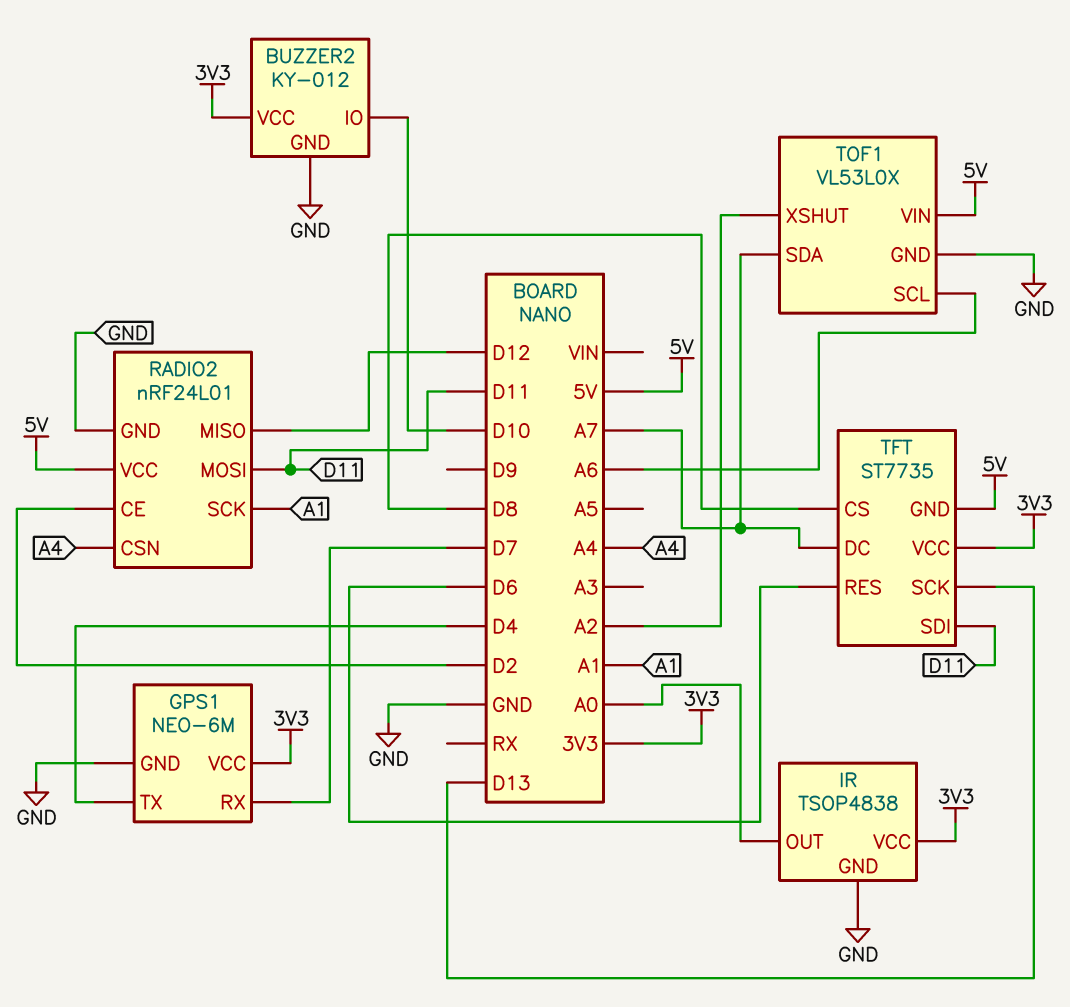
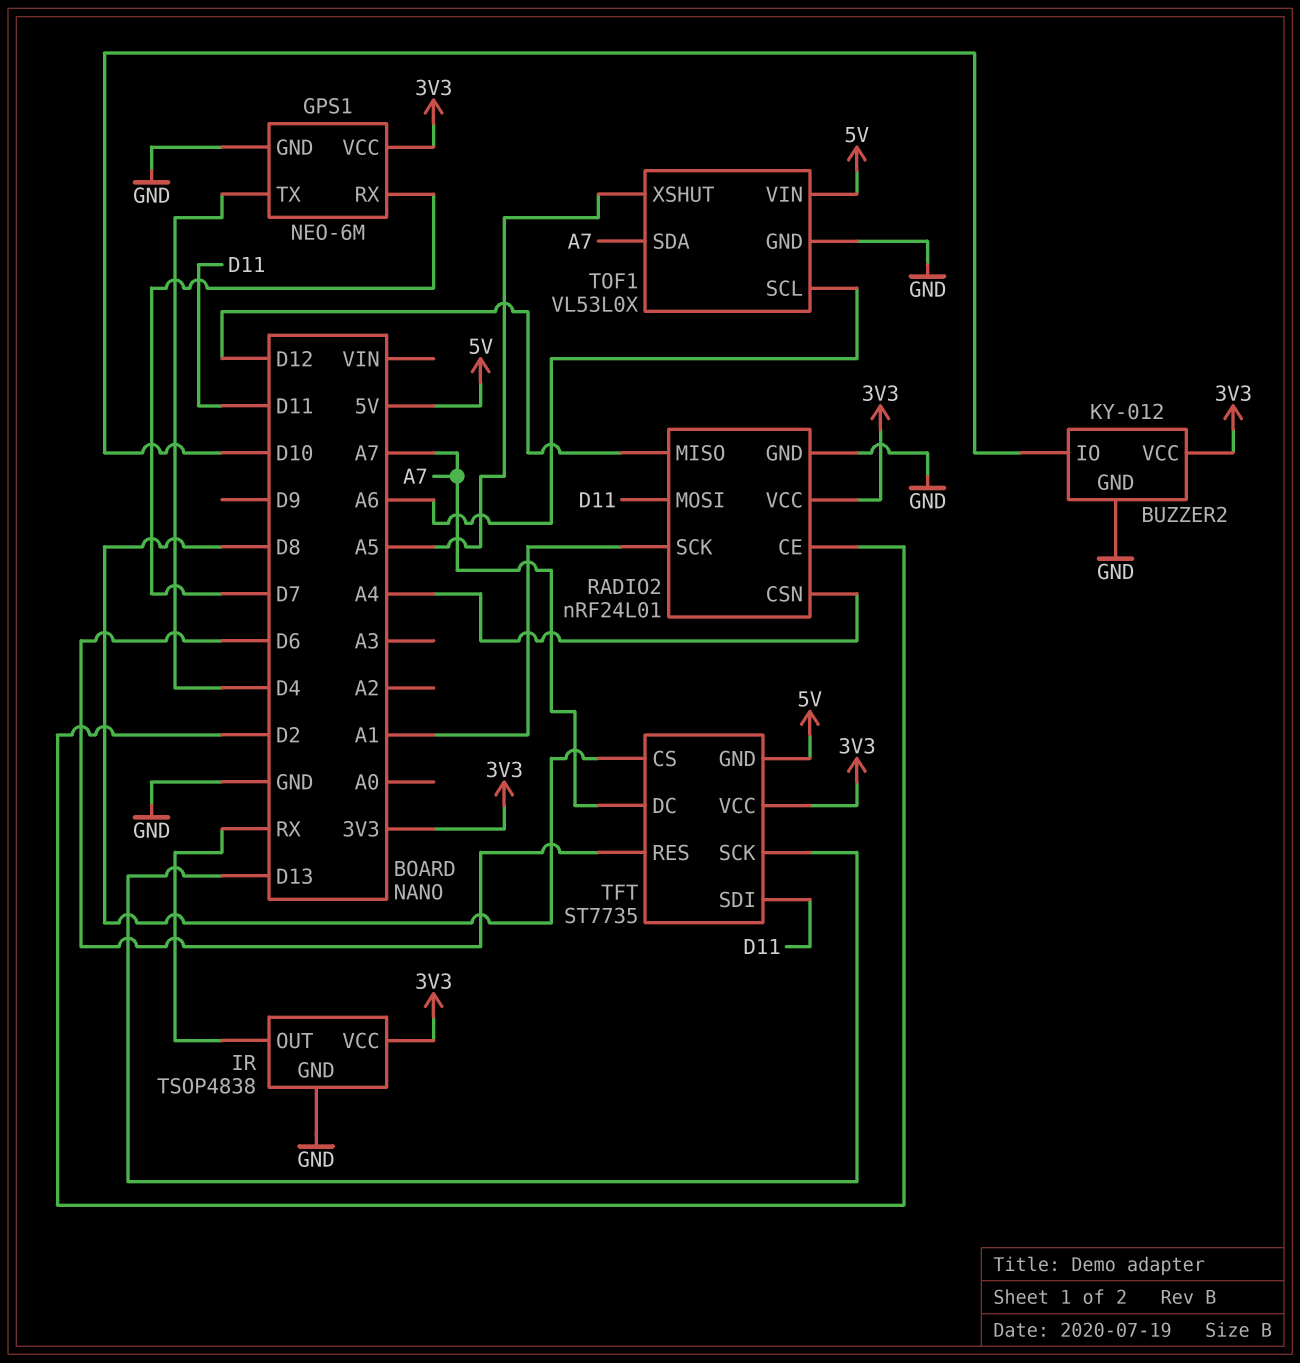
IR pin OUT: A0 -> RX
RADIO2 pin VCC: 5V -> 3V3
TOF1 pin XSHUT: A2 -> A5

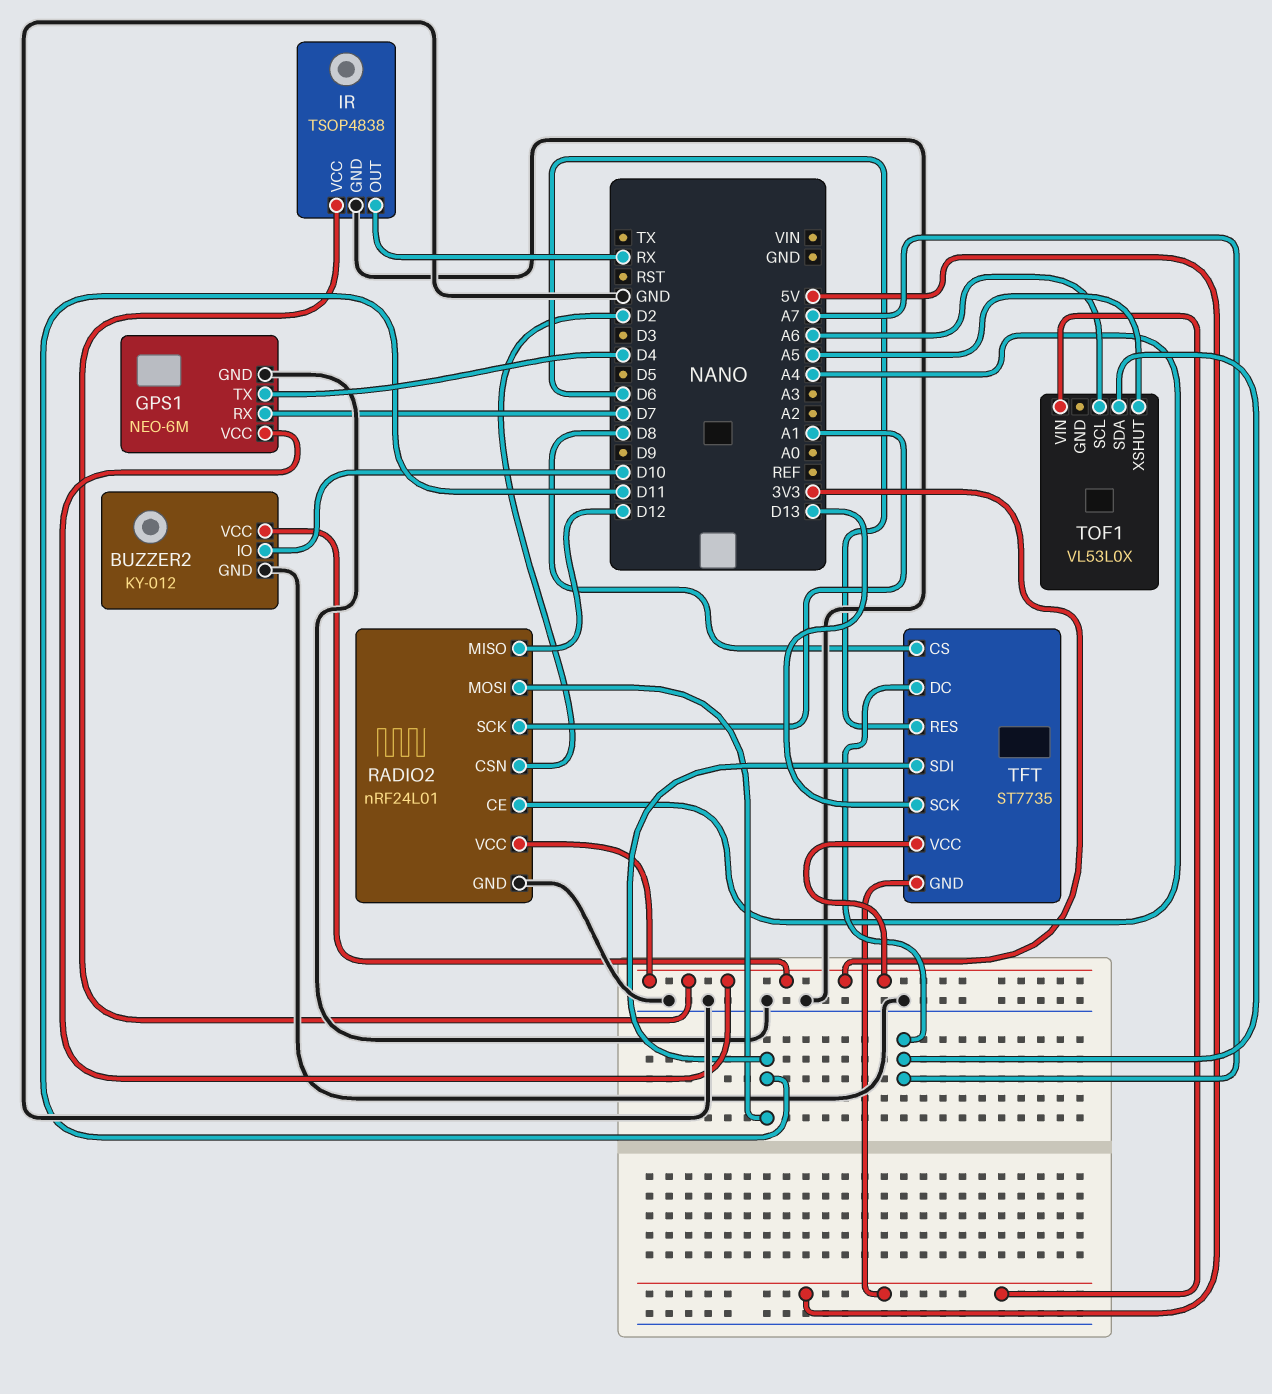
RADIO2 pin CE: D2 -> A4
RADIO2 pin CSN: A4 -> D2
TOF1 pin GND: GND -> none

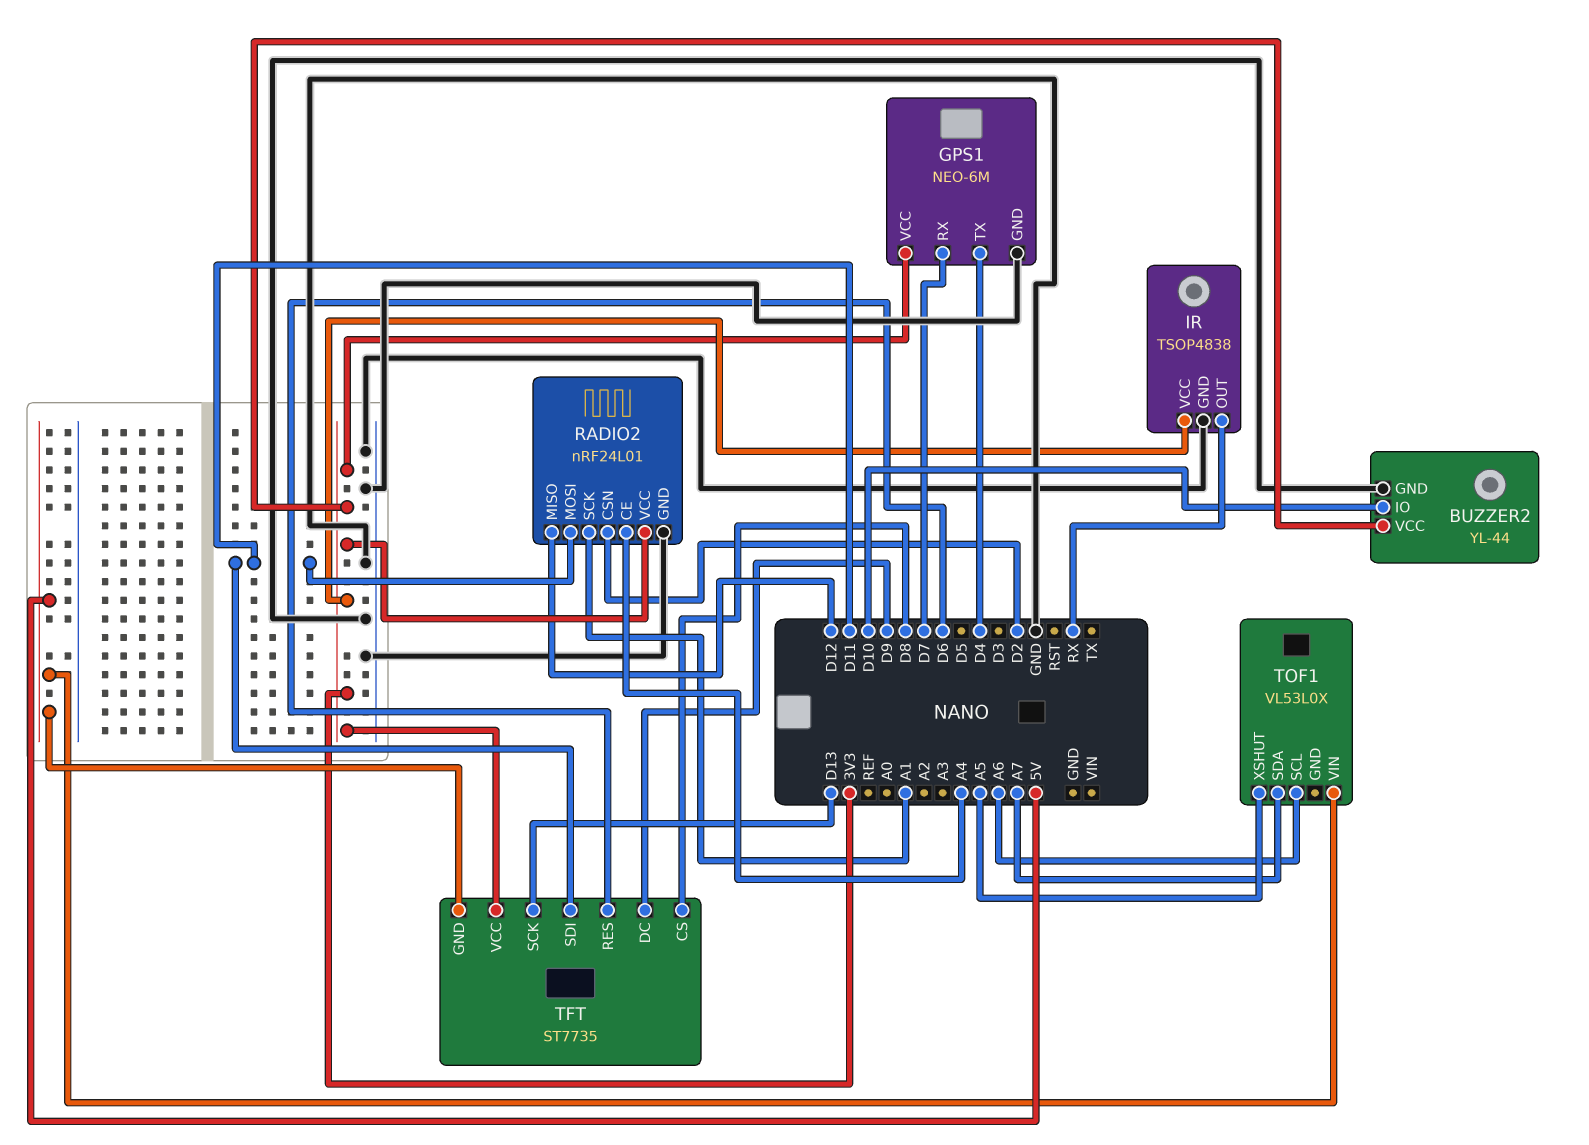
BUZZER2: KY-012 -> YL-44
TFT pin DC: A7 -> D9

